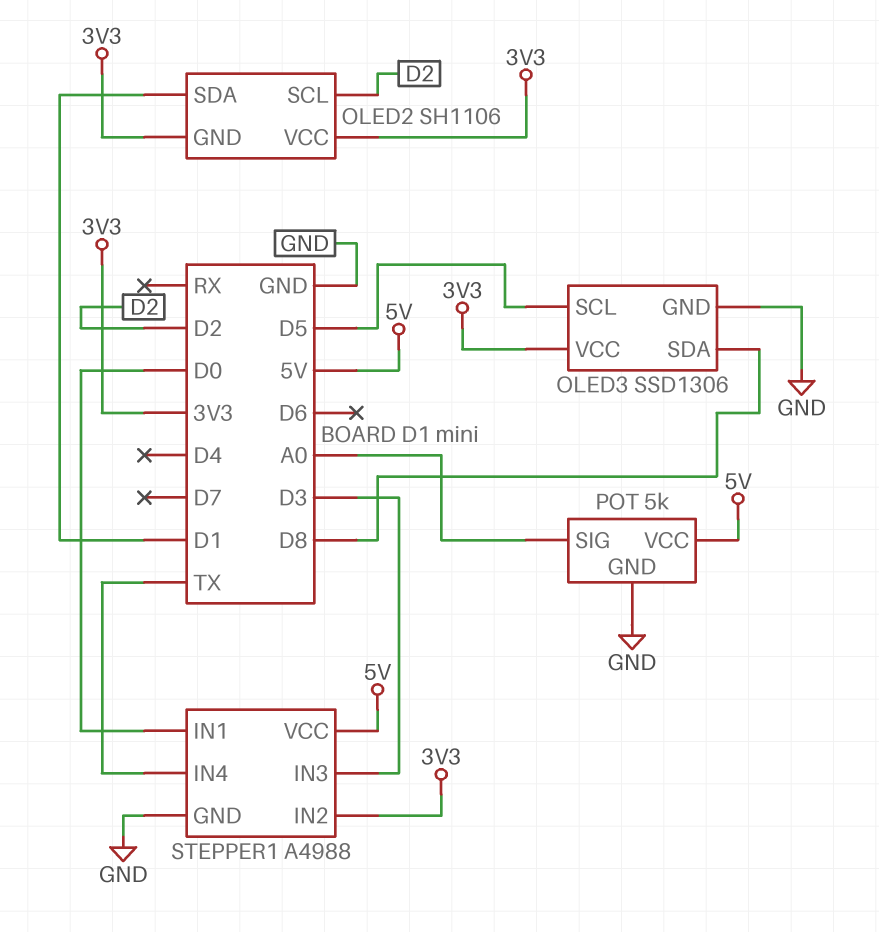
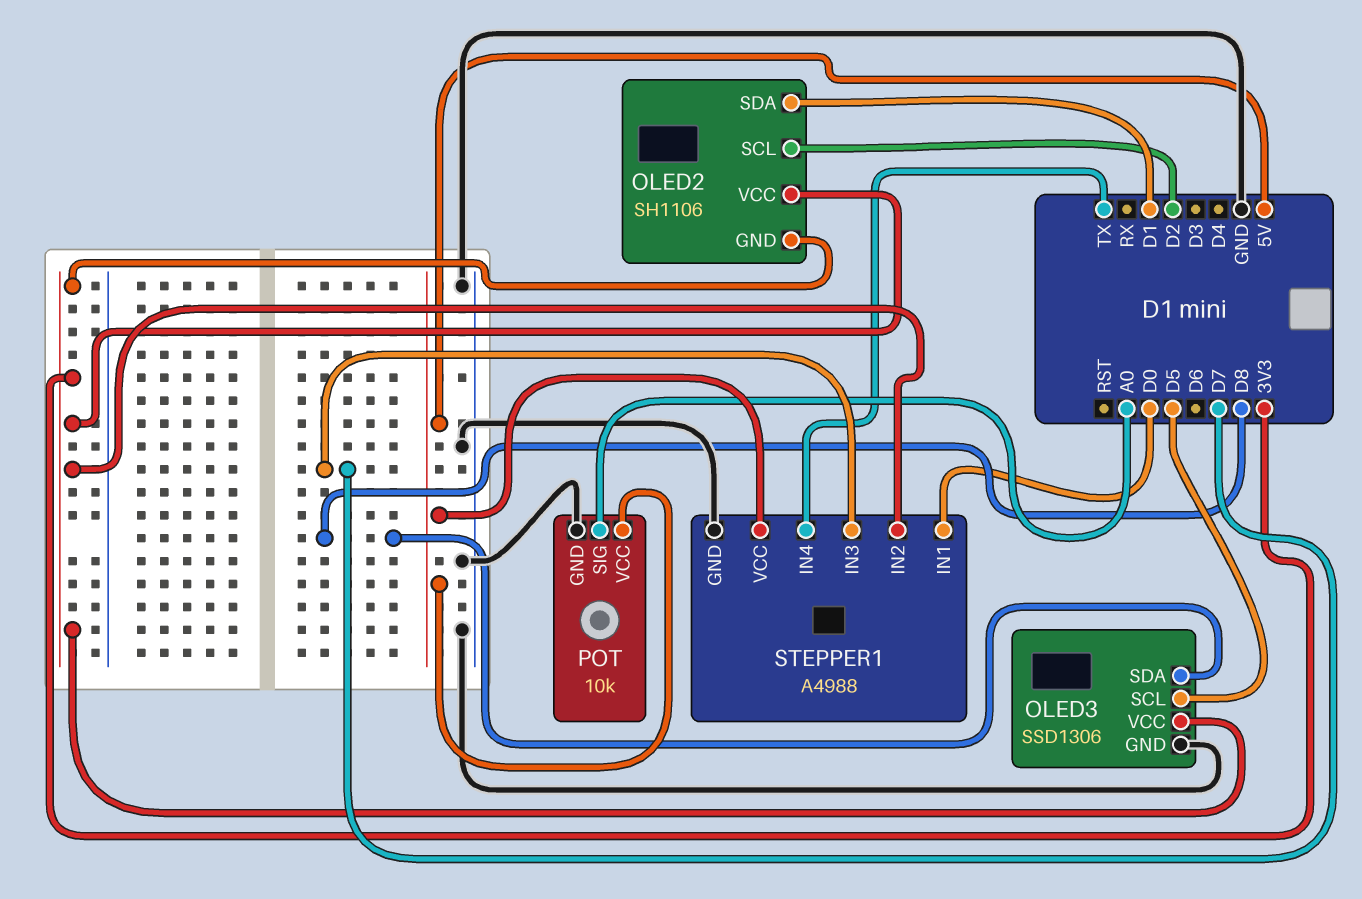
POT: 5k -> 10k
STEPPER1 pin IN3: D3 -> D7

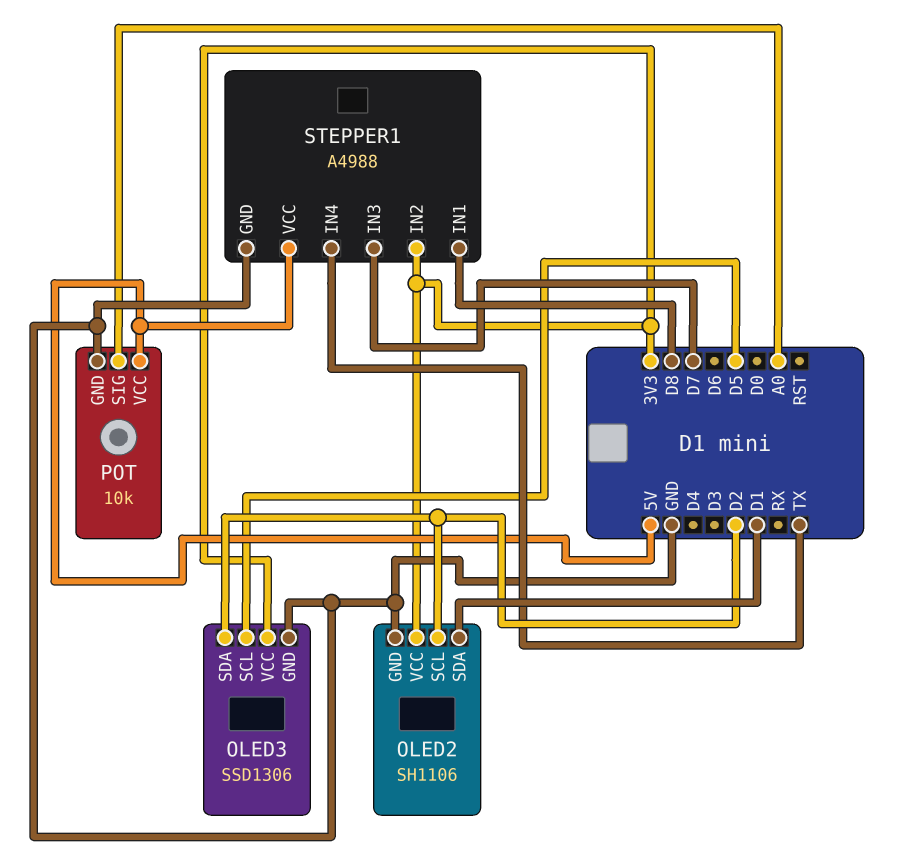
OLED2 pin GND: 3V3 -> GND
OLED3 pin SDA: D8 -> D2
STEPPER1 pin IN1: D0 -> D8

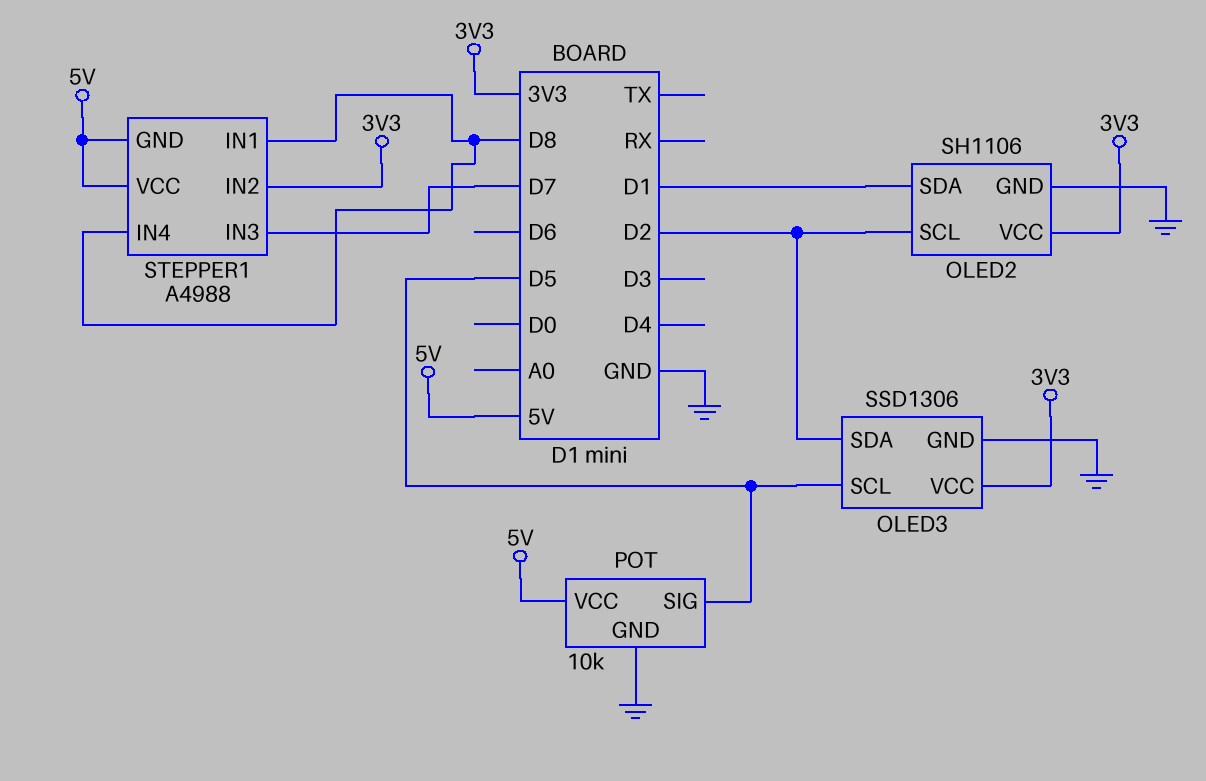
POT pin SIG: A0 -> D5
STEPPER1 pin GND: GND -> 5V
STEPPER1 pin IN4: TX -> D8

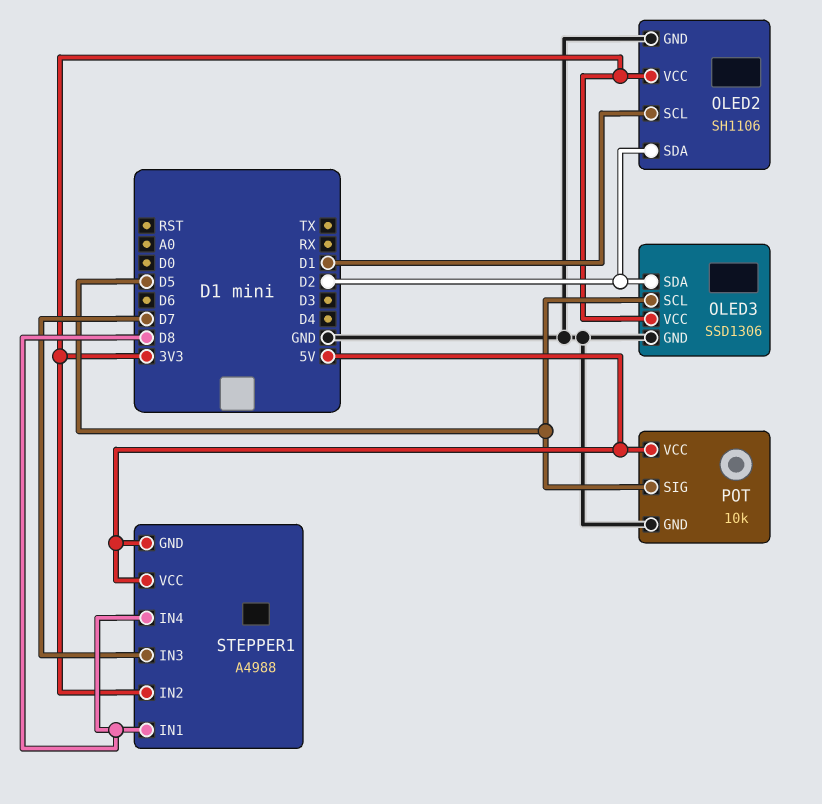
OLED2 pin SCL: D2 -> D1
OLED2 pin SDA: D1 -> D2

